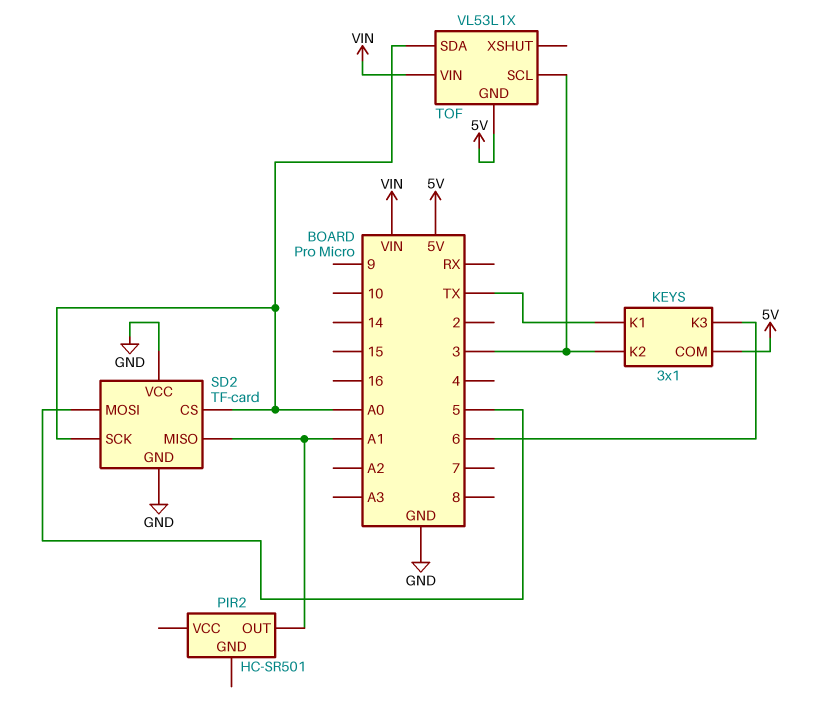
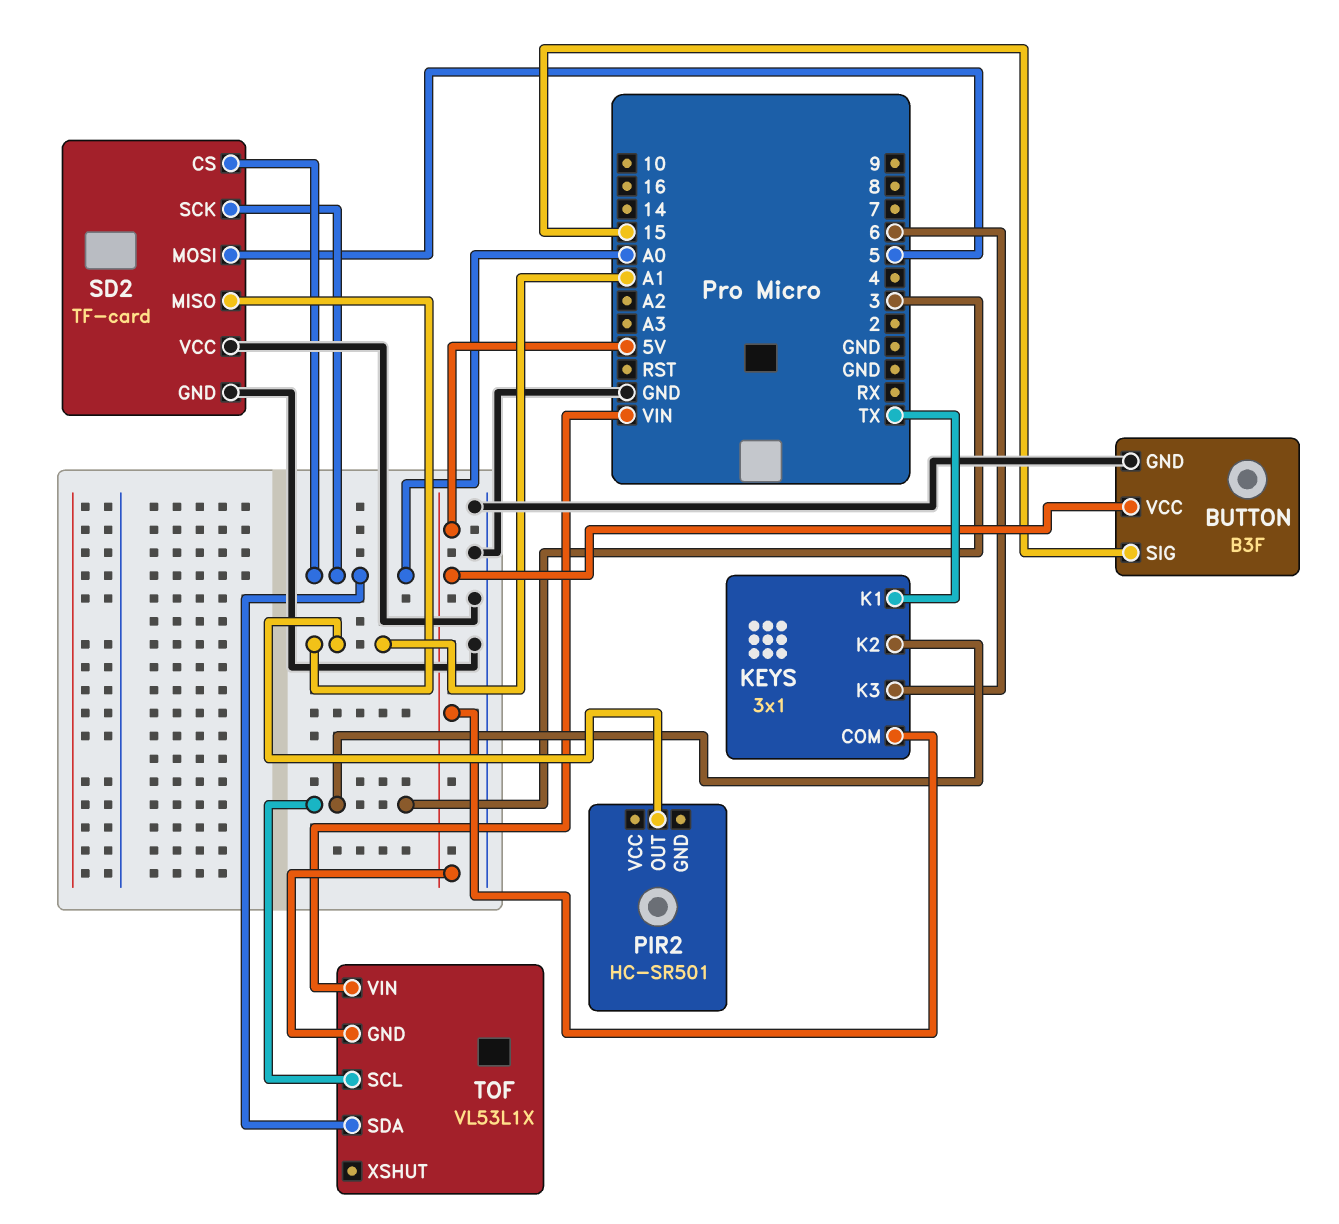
BUTTON: none -> B3F
BUTTON pin GND: none -> GND
BUTTON pin SIG: none -> 15
BUTTON pin VCC: none -> 5V

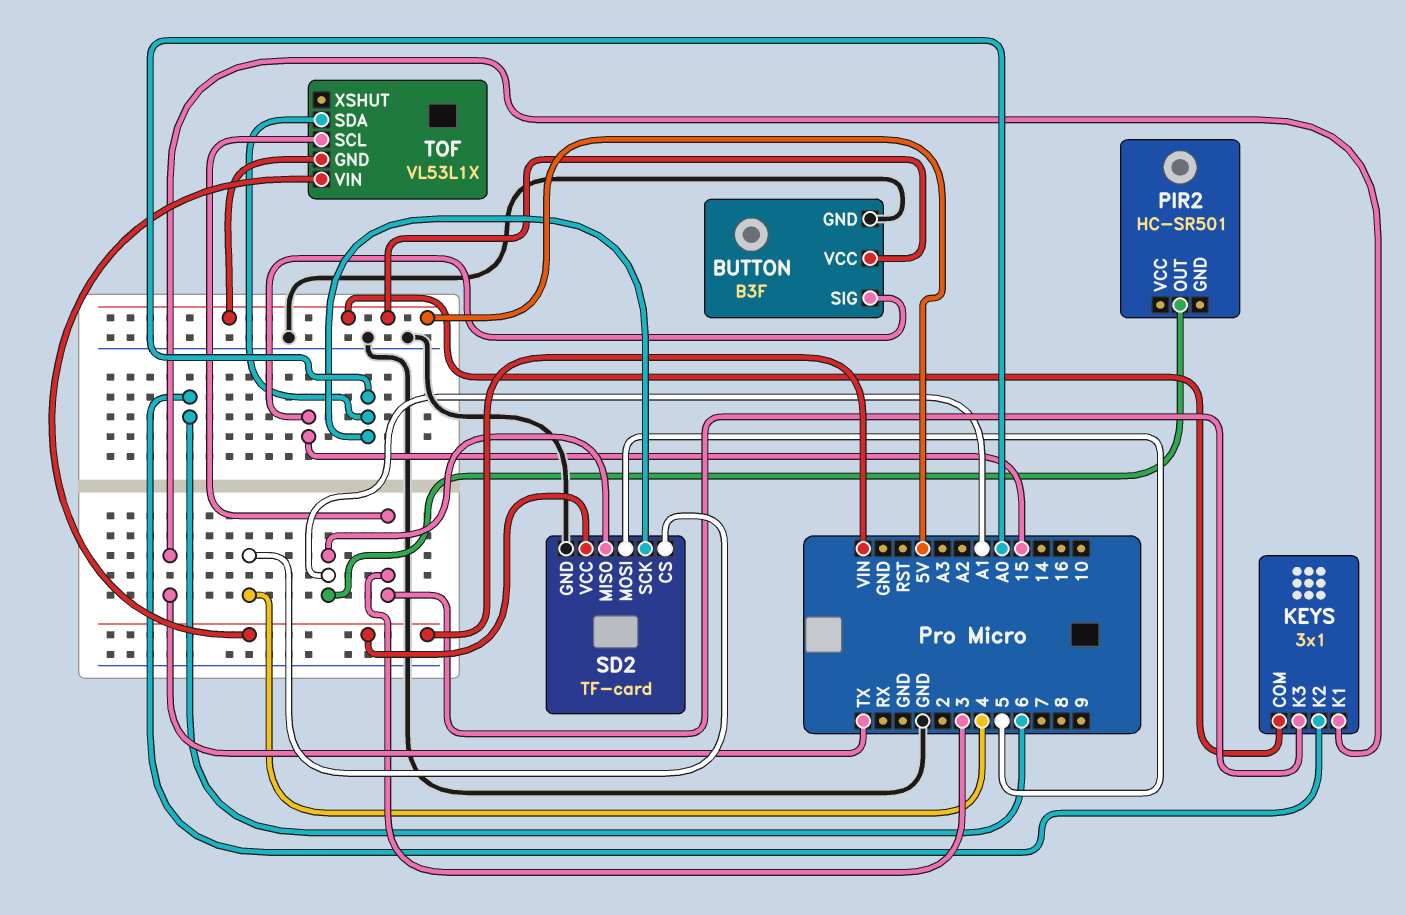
KEYS pin K2: 3 -> 6
KEYS pin K3: 6 -> 3
SD2 pin CS: A0 -> 4
SD2 pin VCC: GND -> VIN

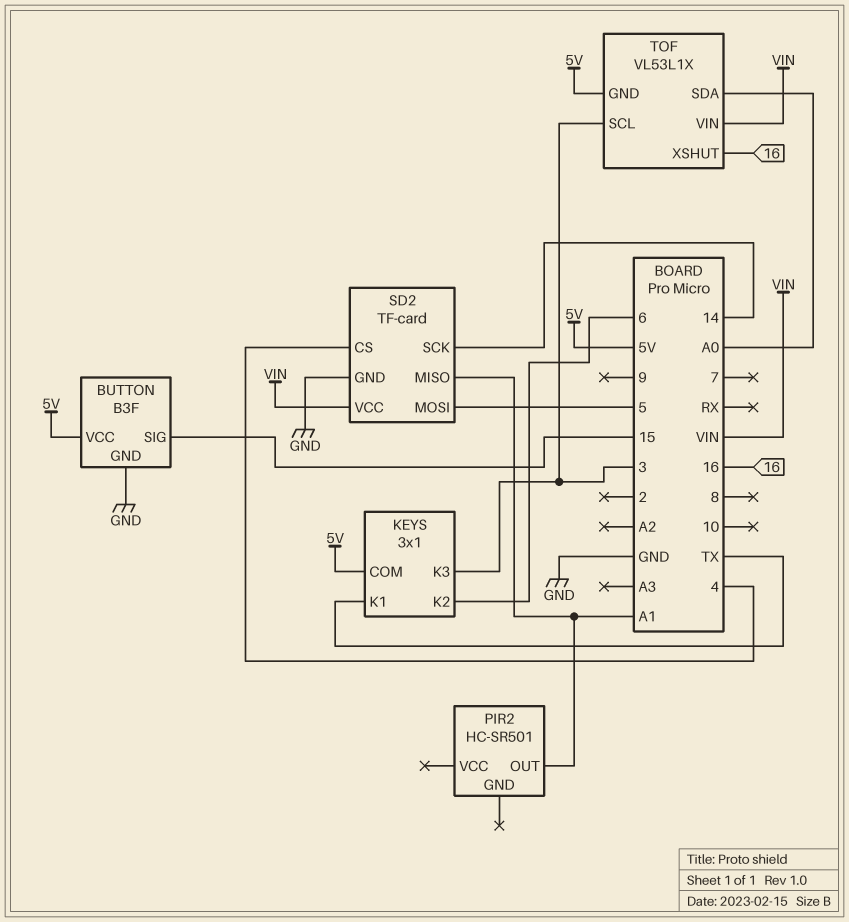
SD2 pin SCK: A0 -> 14
TOF pin XSHUT: none -> 16

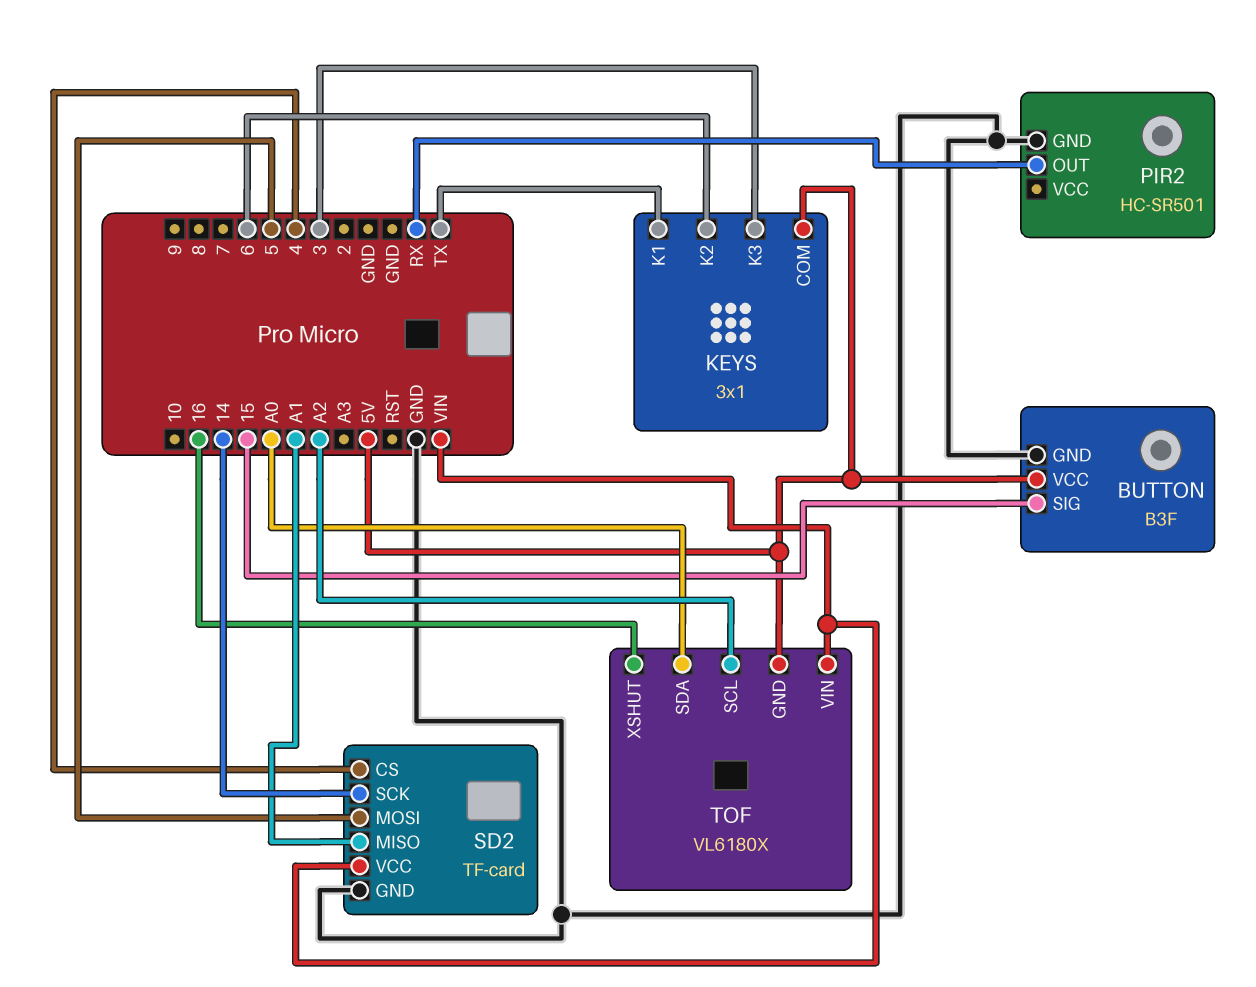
PIR2 pin GND: none -> GND
PIR2 pin OUT: A1 -> RX
TOF: VL53L1X -> VL6180X
TOF pin SCL: 3 -> A2

